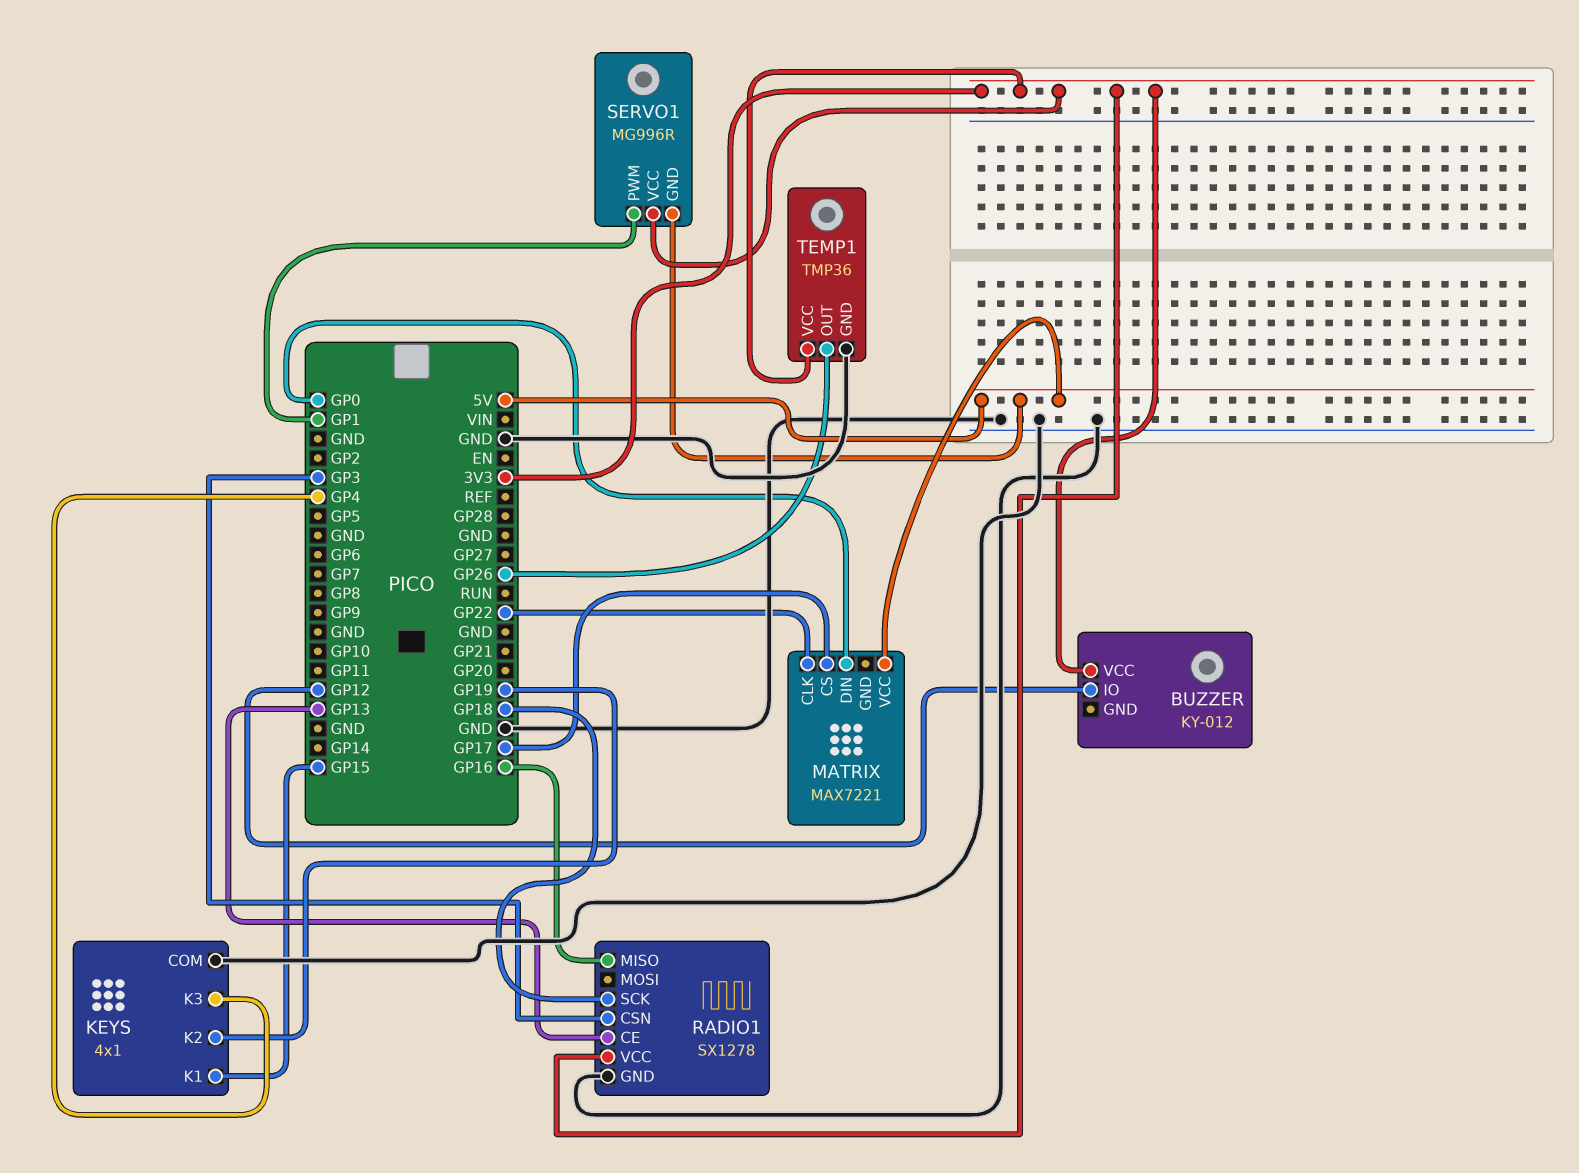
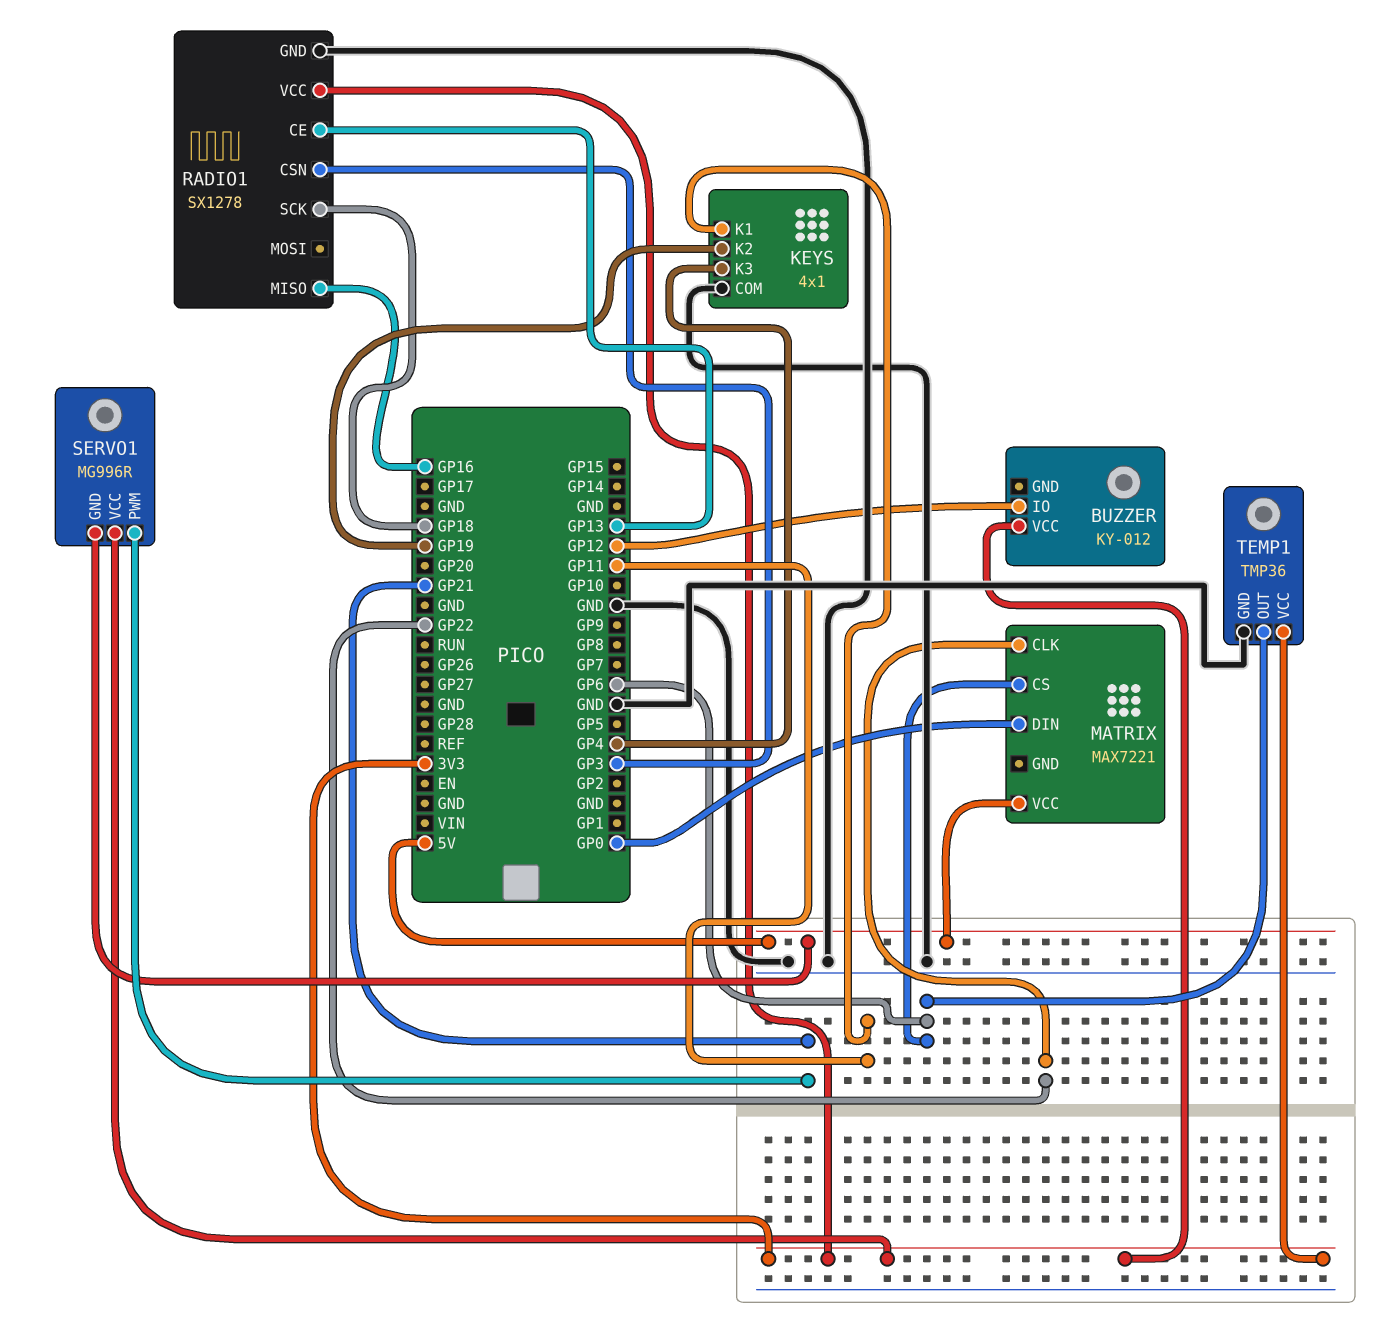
KEYS pin K1: GP15 -> GP11
MATRIX pin CS: GP17 -> GP6
SERVO1 pin PWM: GP1 -> GP21
TEMP1 pin OUT: GP26 -> GP6

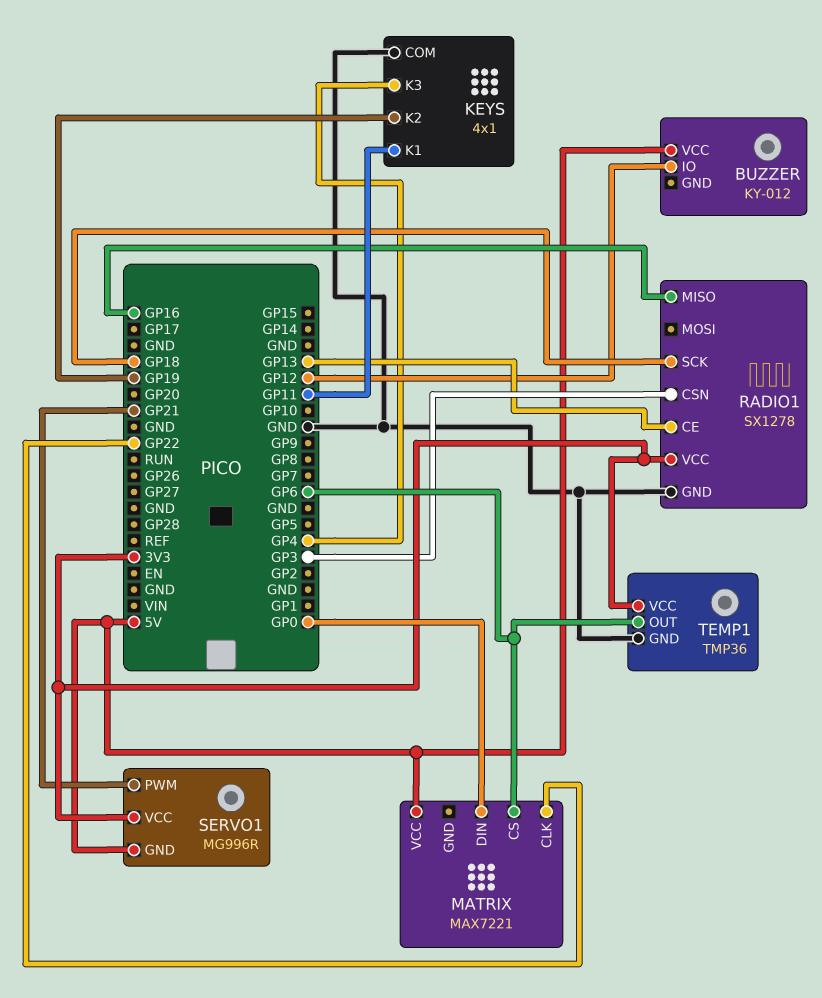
BUZZER pin VCC: 3V3 -> 5V

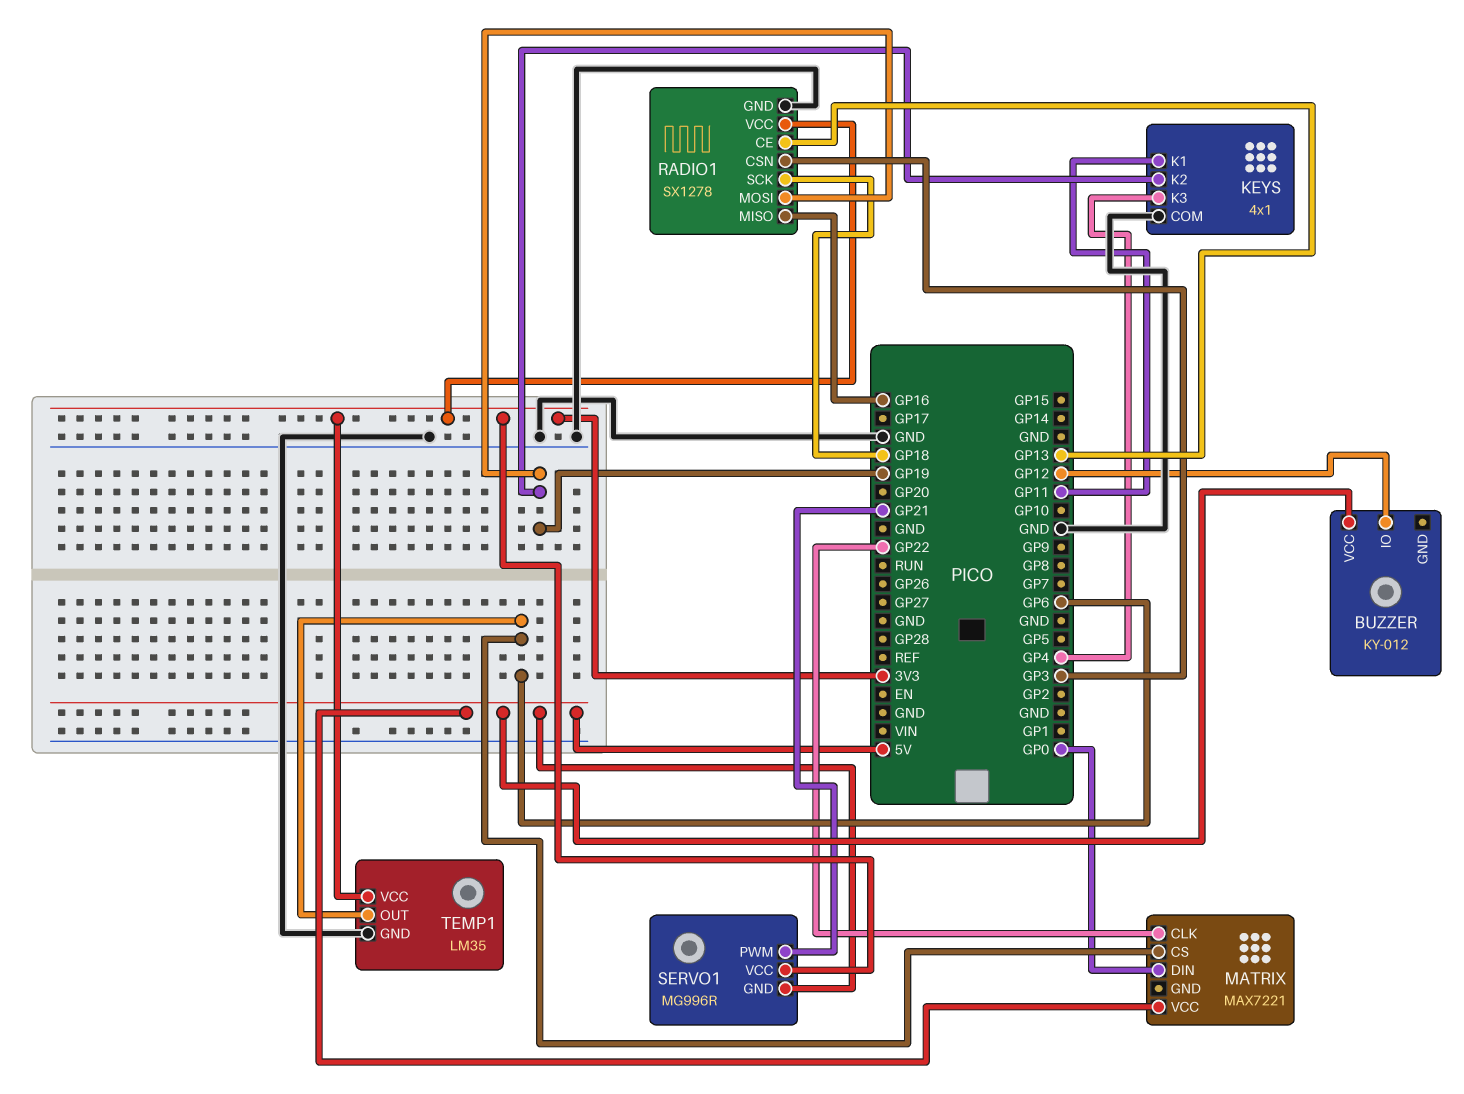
RADIO1 pin MOSI: none -> GP19
TEMP1: TMP36 -> LM35

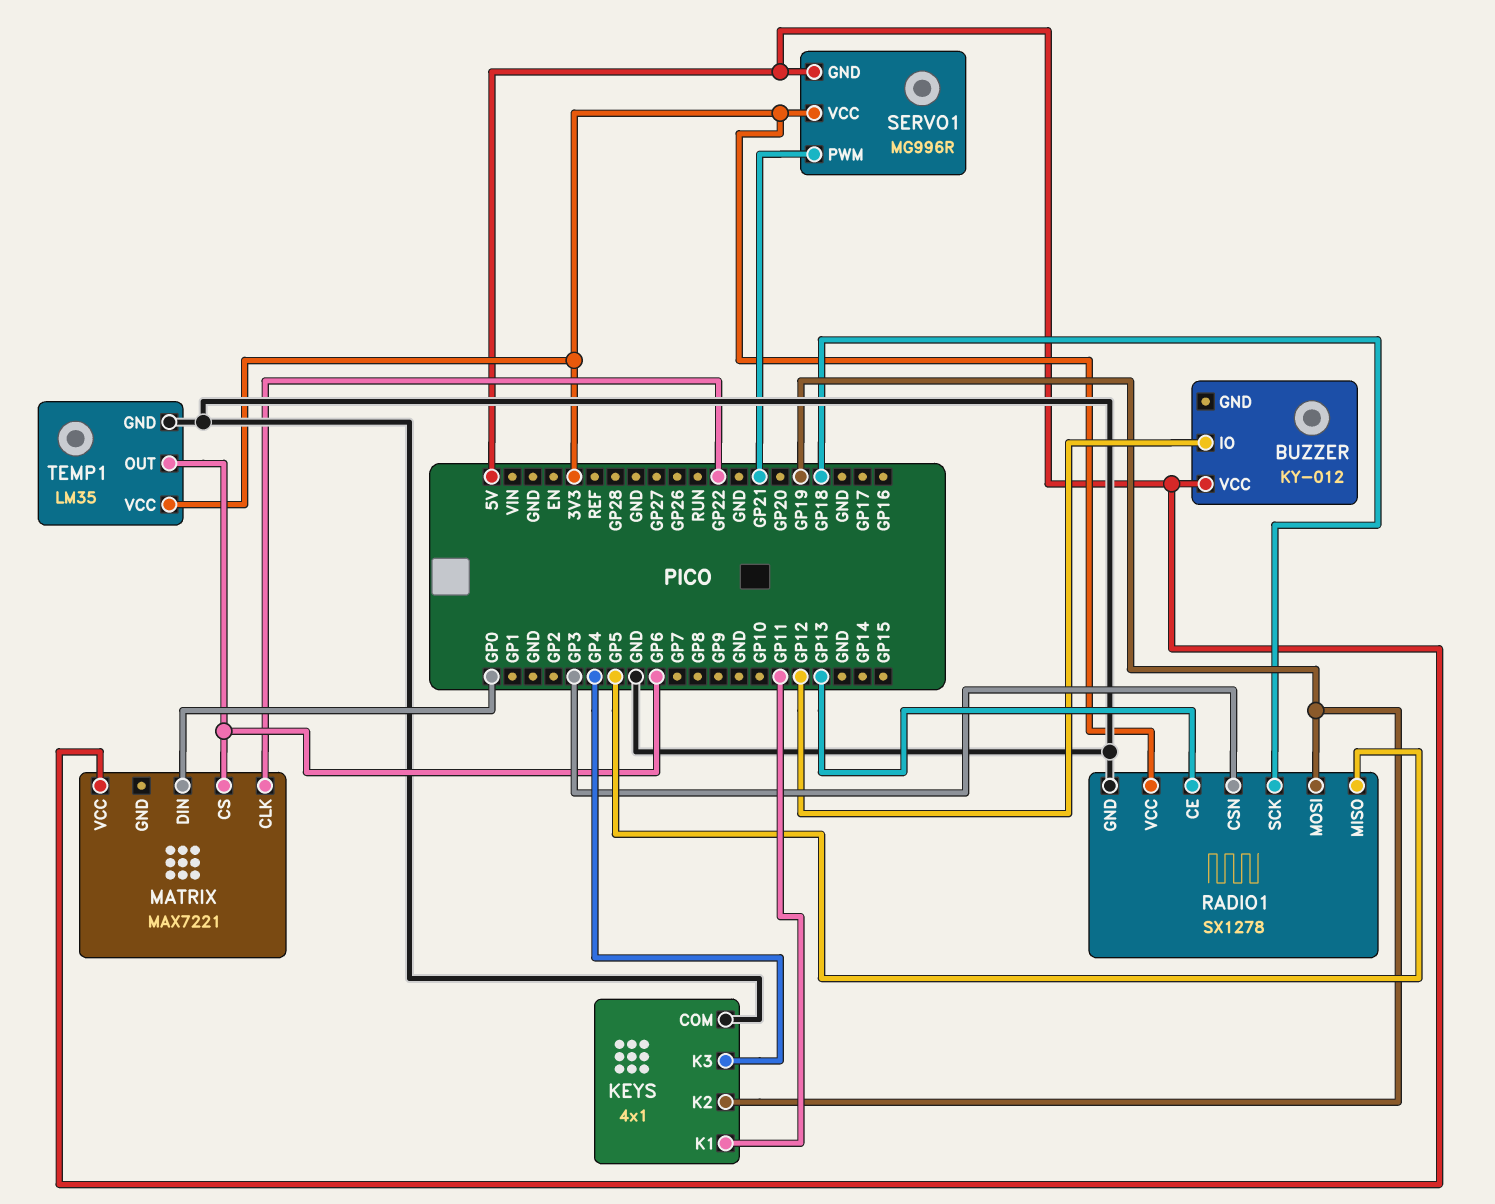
RADIO1 pin MISO: GP16 -> GP5

